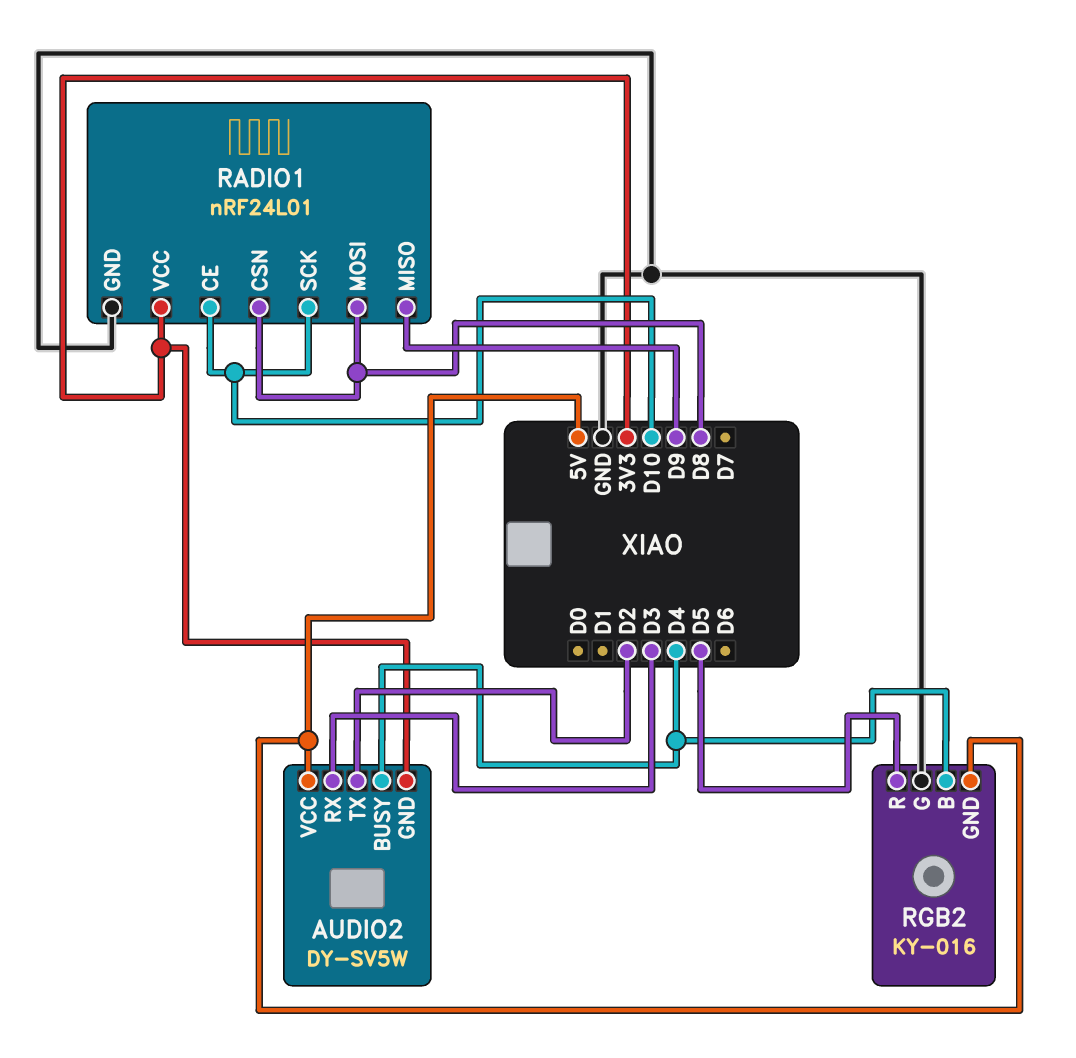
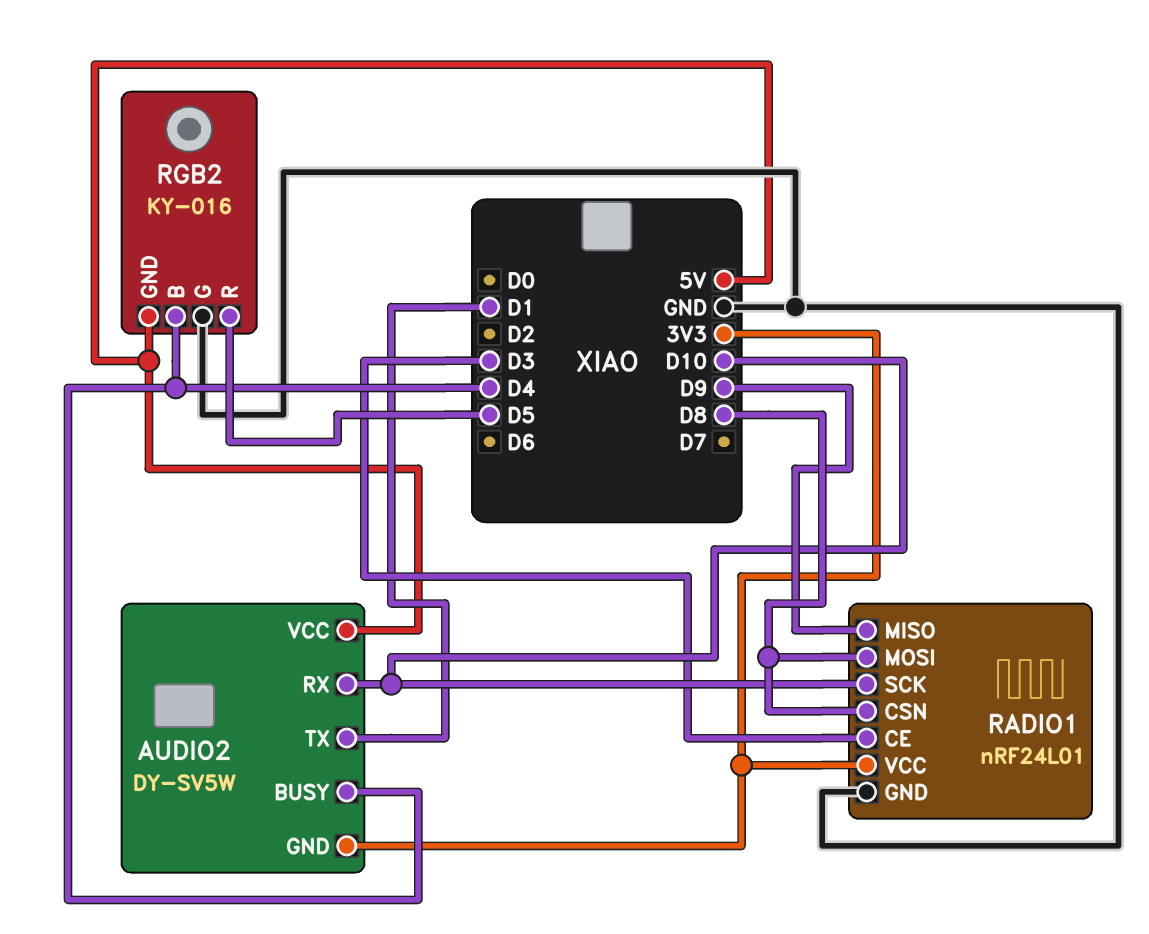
AUDIO2 pin RX: D3 -> D10
AUDIO2 pin TX: D2 -> D1
RADIO1 pin CE: D10 -> D3

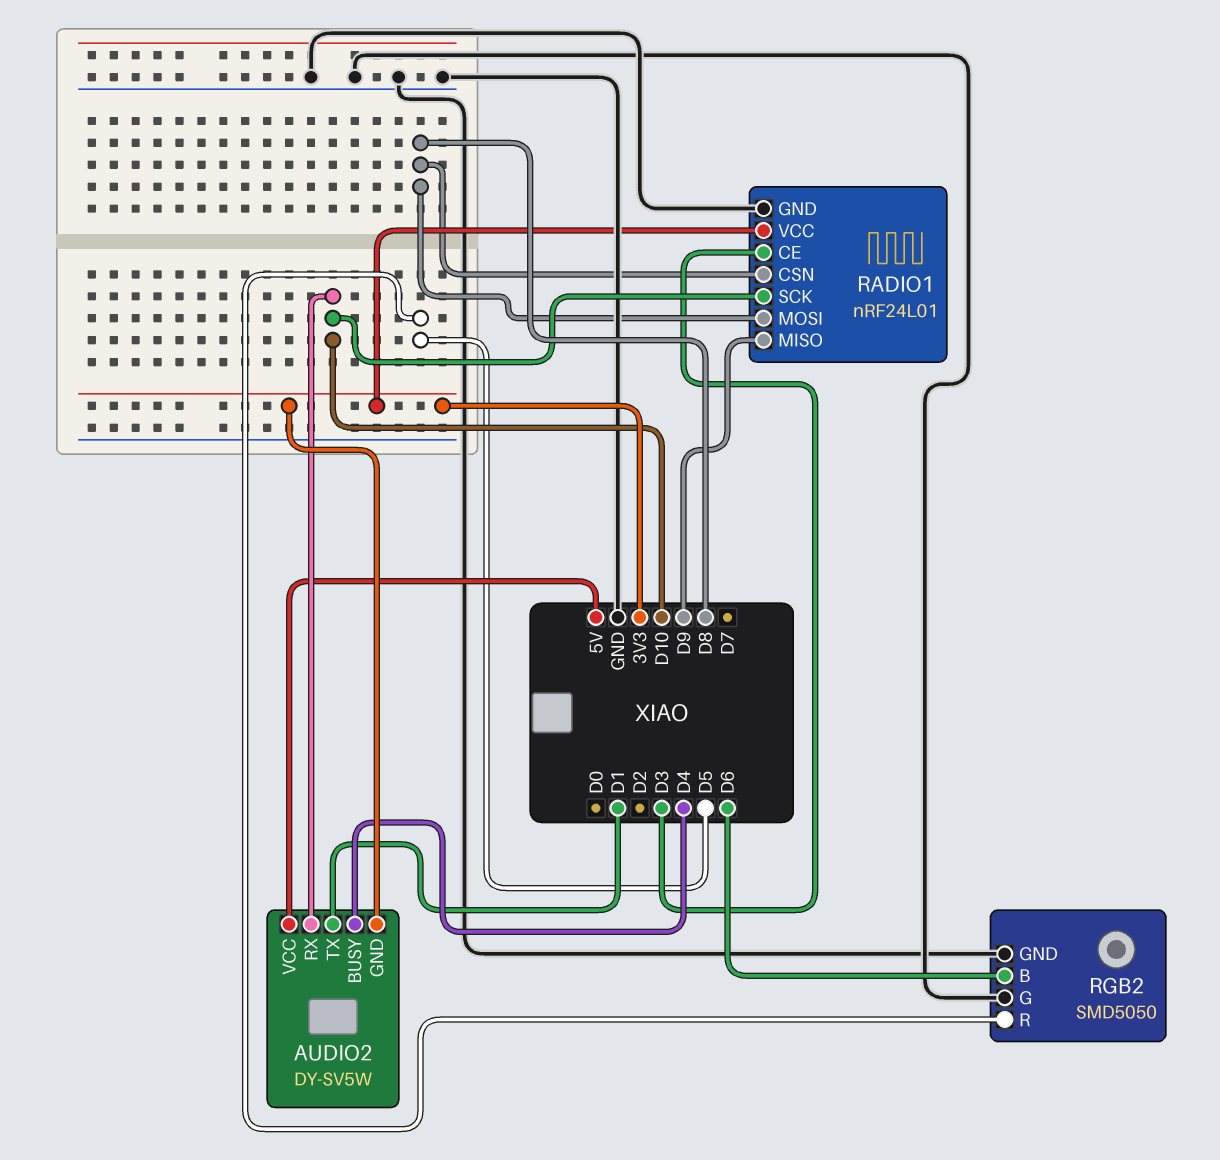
RGB2: KY-016 -> SMD5050
RGB2 pin B: D4 -> D6
RGB2 pin GND: 5V -> GND

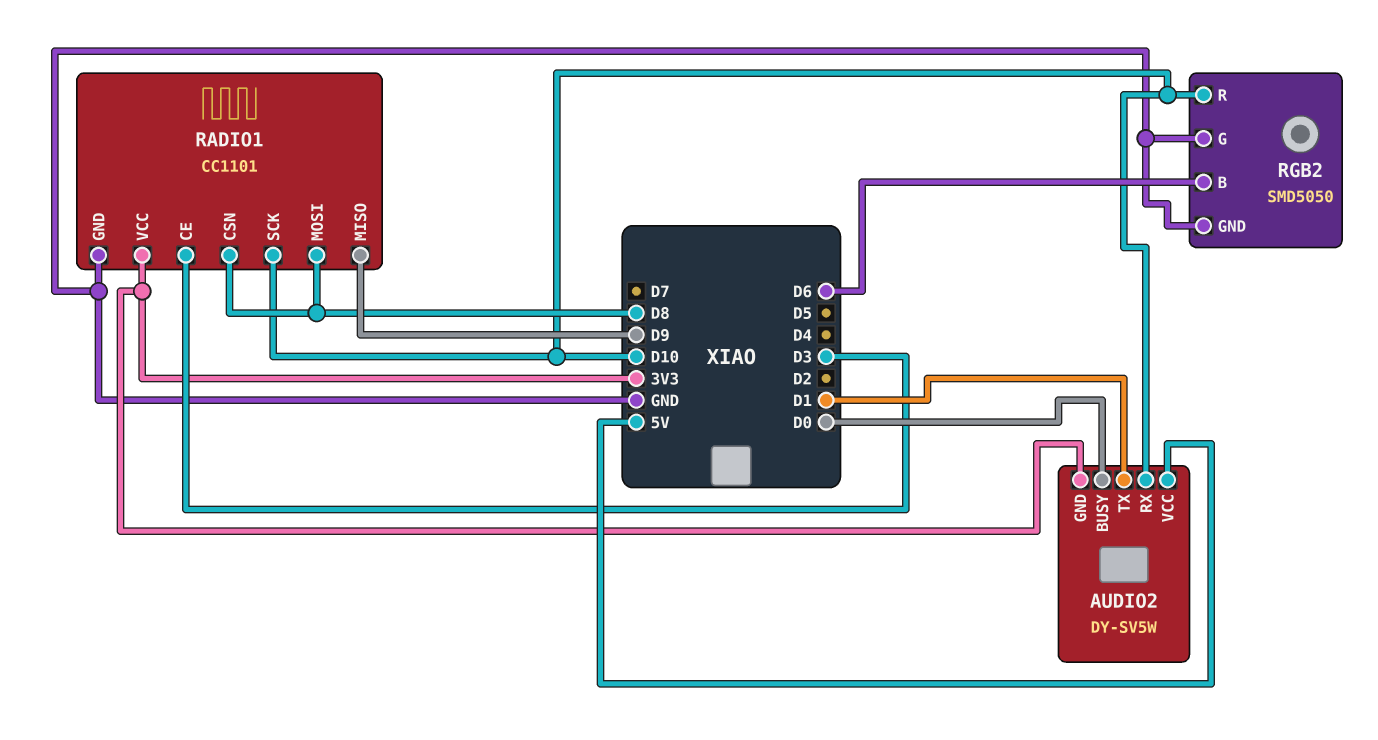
AUDIO2 pin BUSY: D4 -> D0
RADIO1: nRF24L01 -> CC1101
RGB2 pin R: D5 -> D10

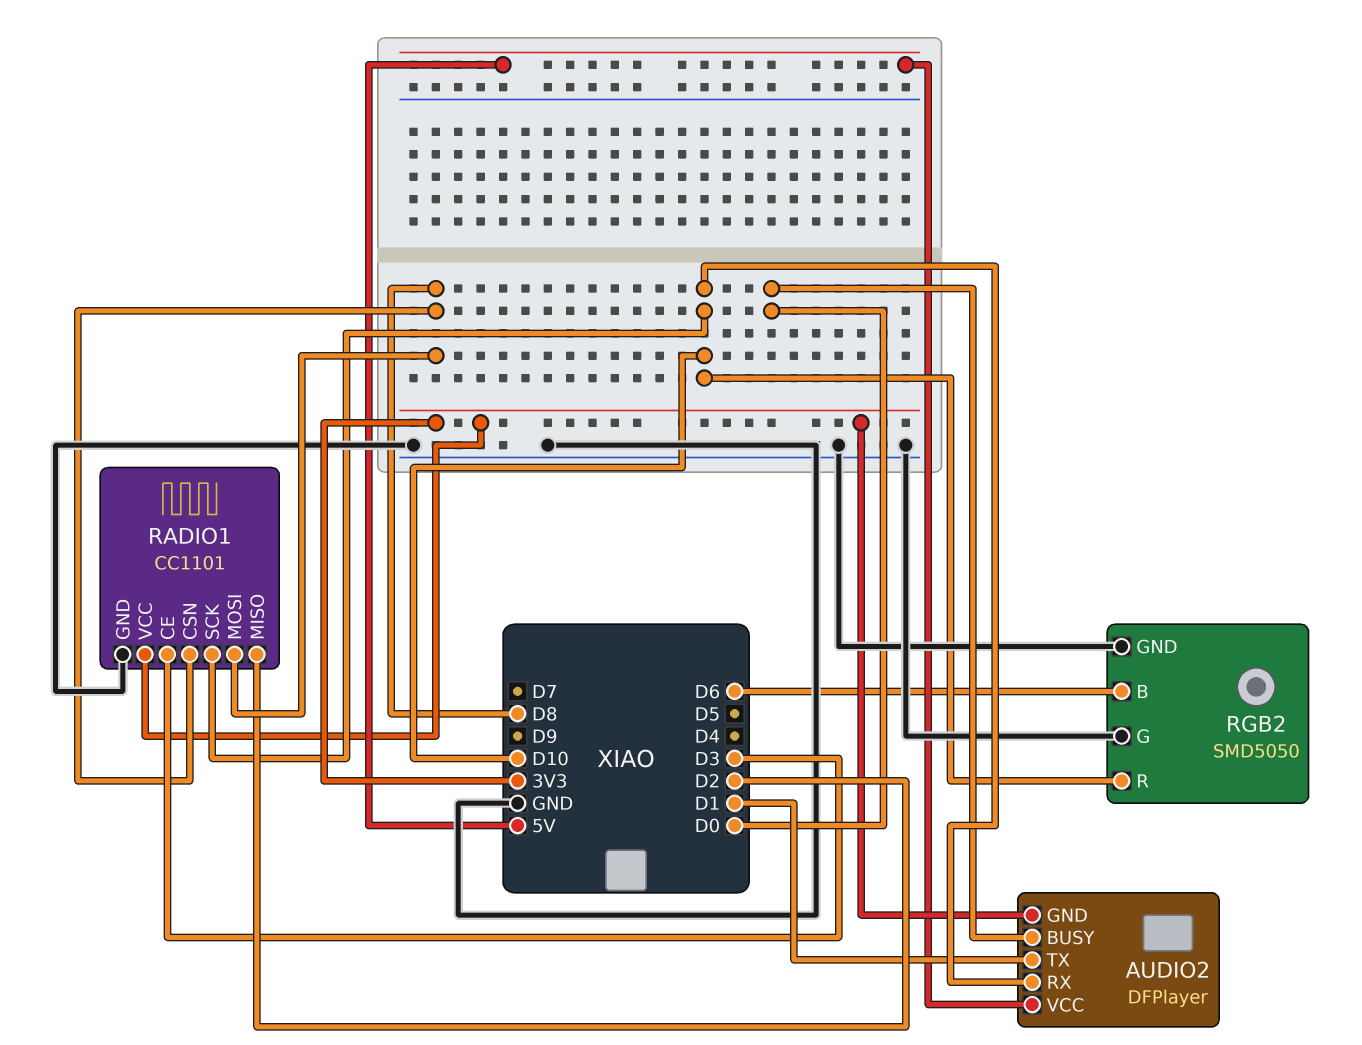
AUDIO2: DY-SV5W -> DFPlayer
RADIO1 pin MISO: D9 -> D2

